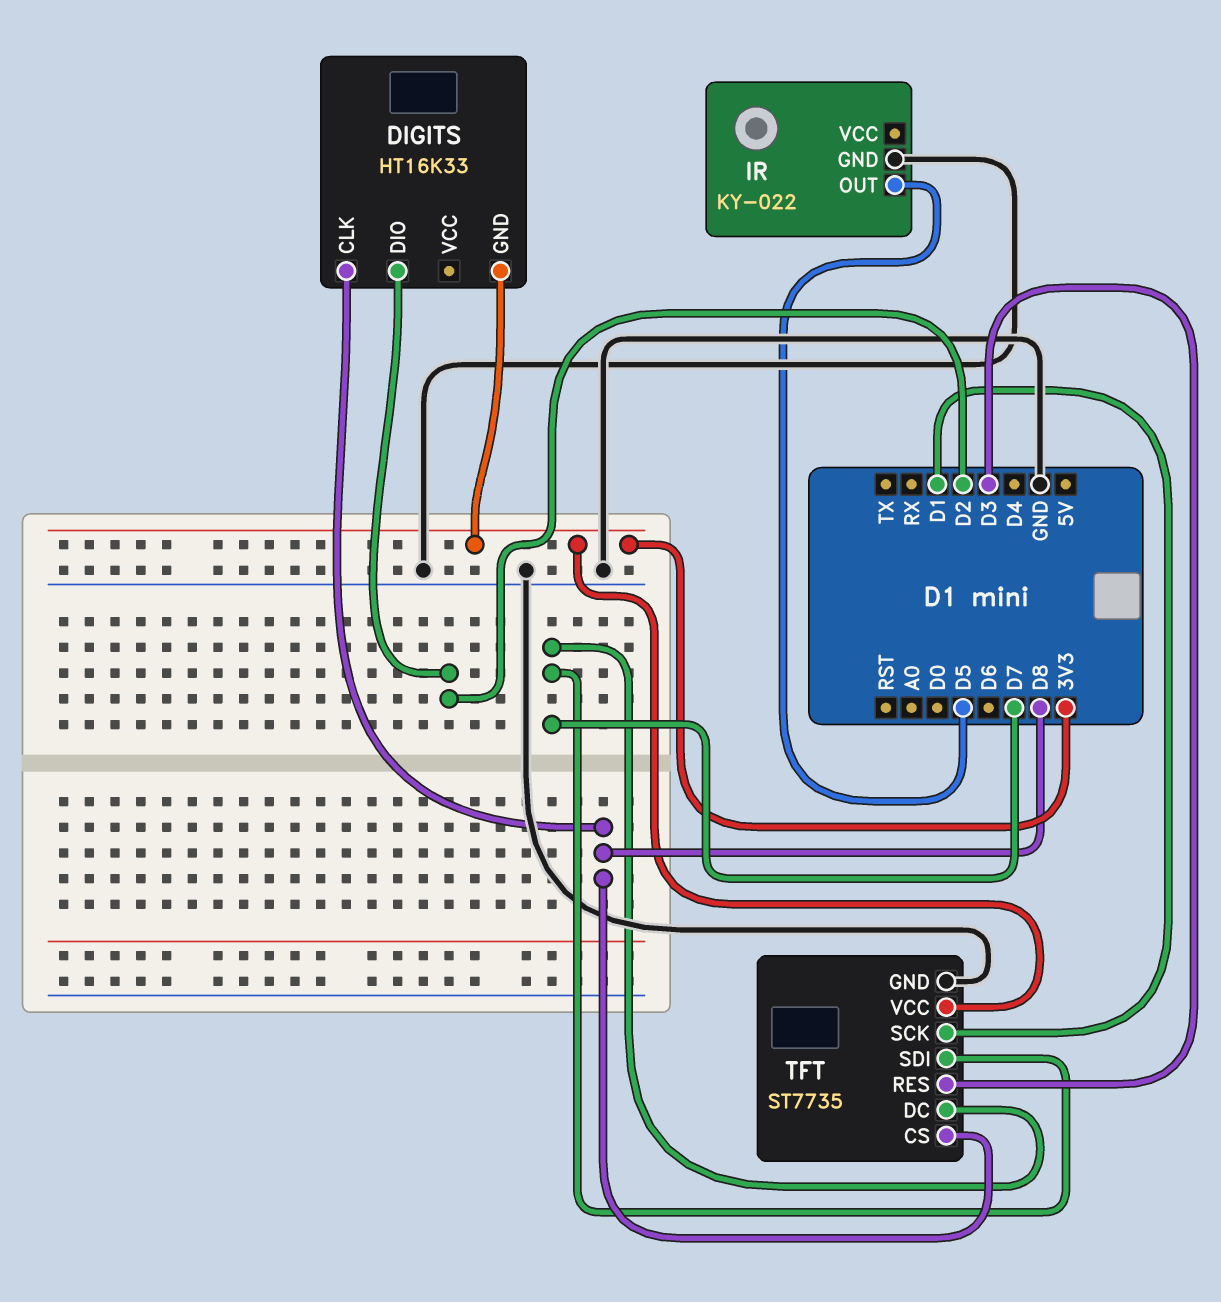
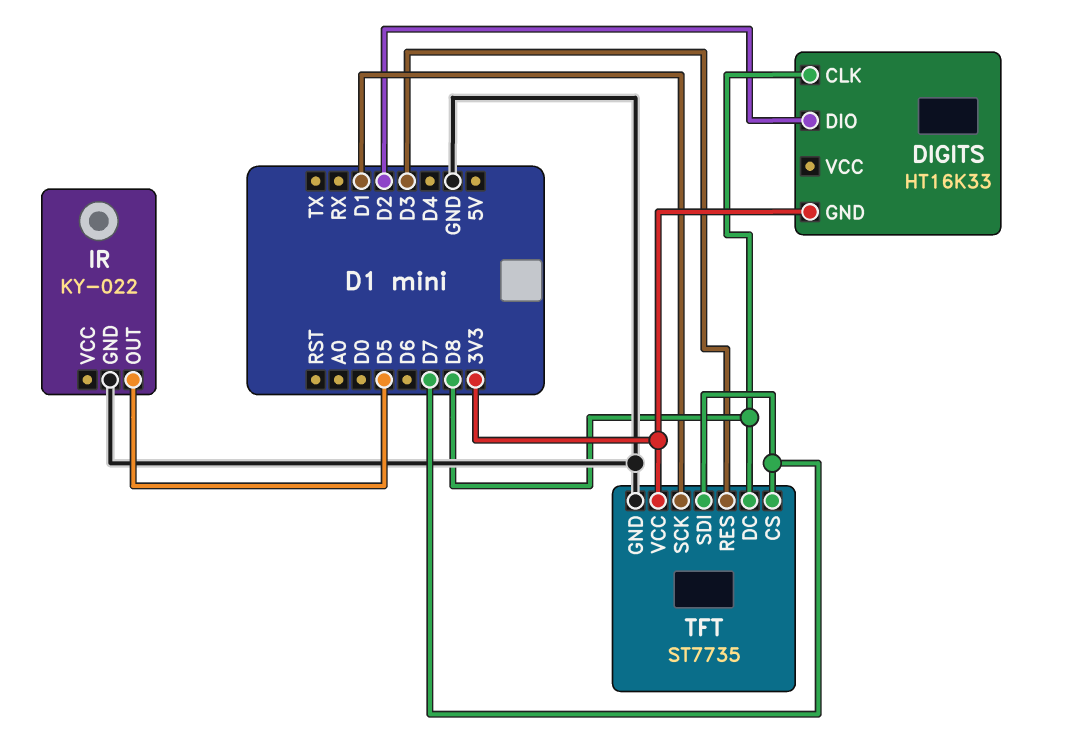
TFT pin CS: D8 -> D7
TFT pin DC: D7 -> D8

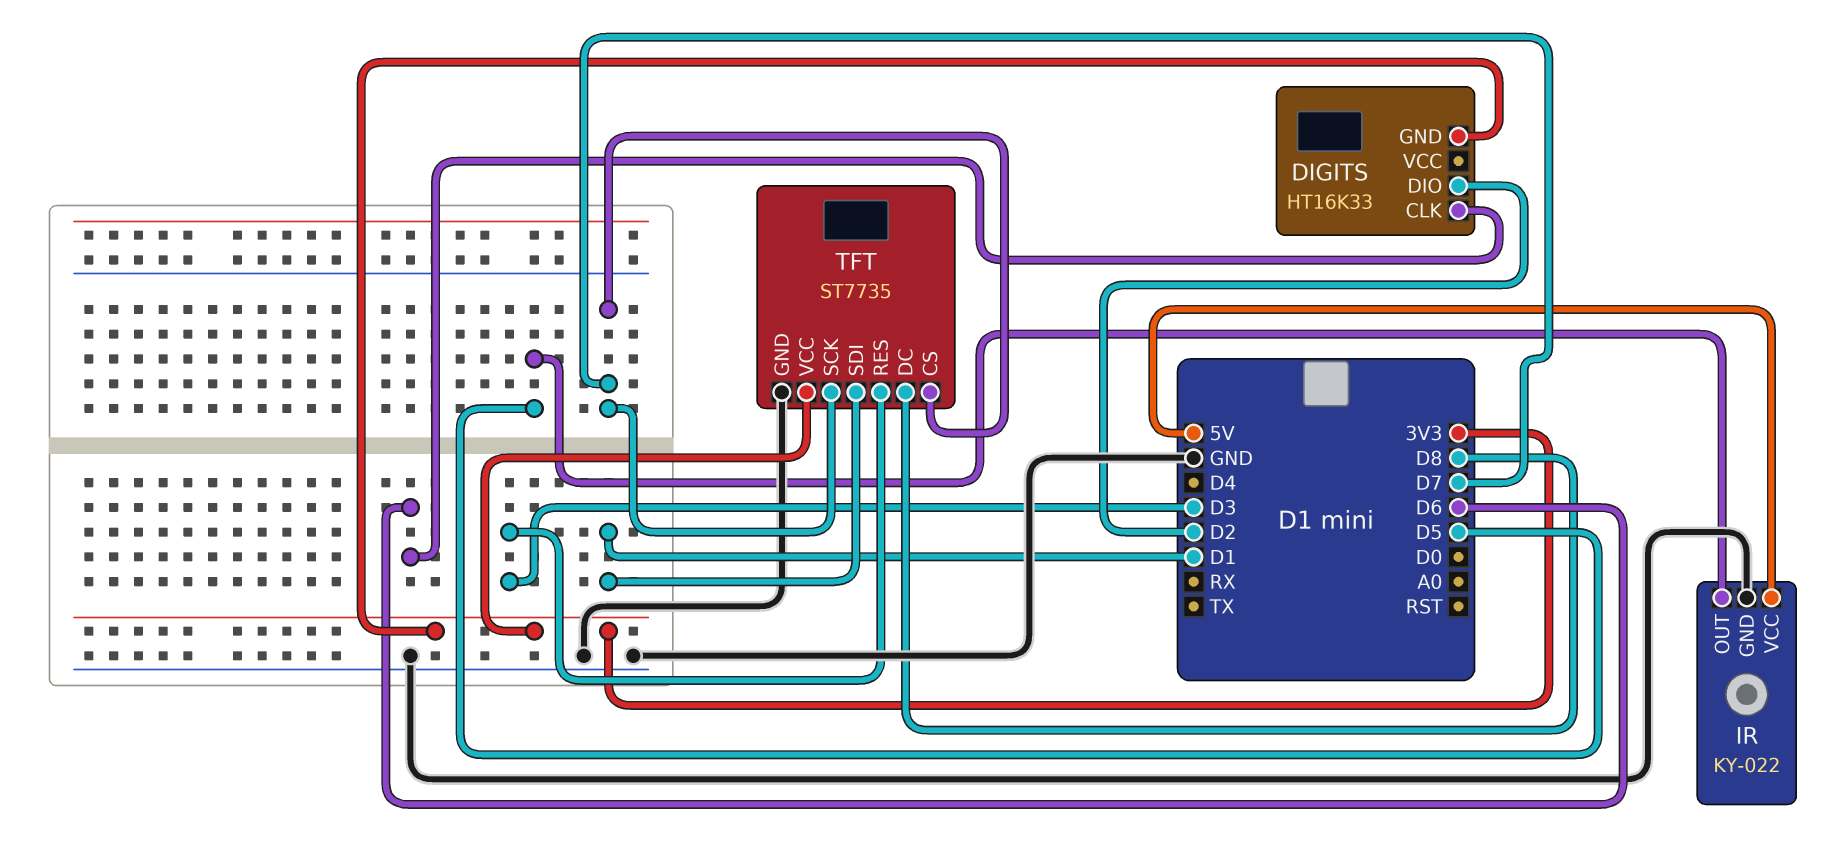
DIGITS pin CLK: D8 -> D6
IR pin VCC: none -> 5V
TFT pin SCK: D1 -> D7
TFT pin SDI: D7 -> D1

